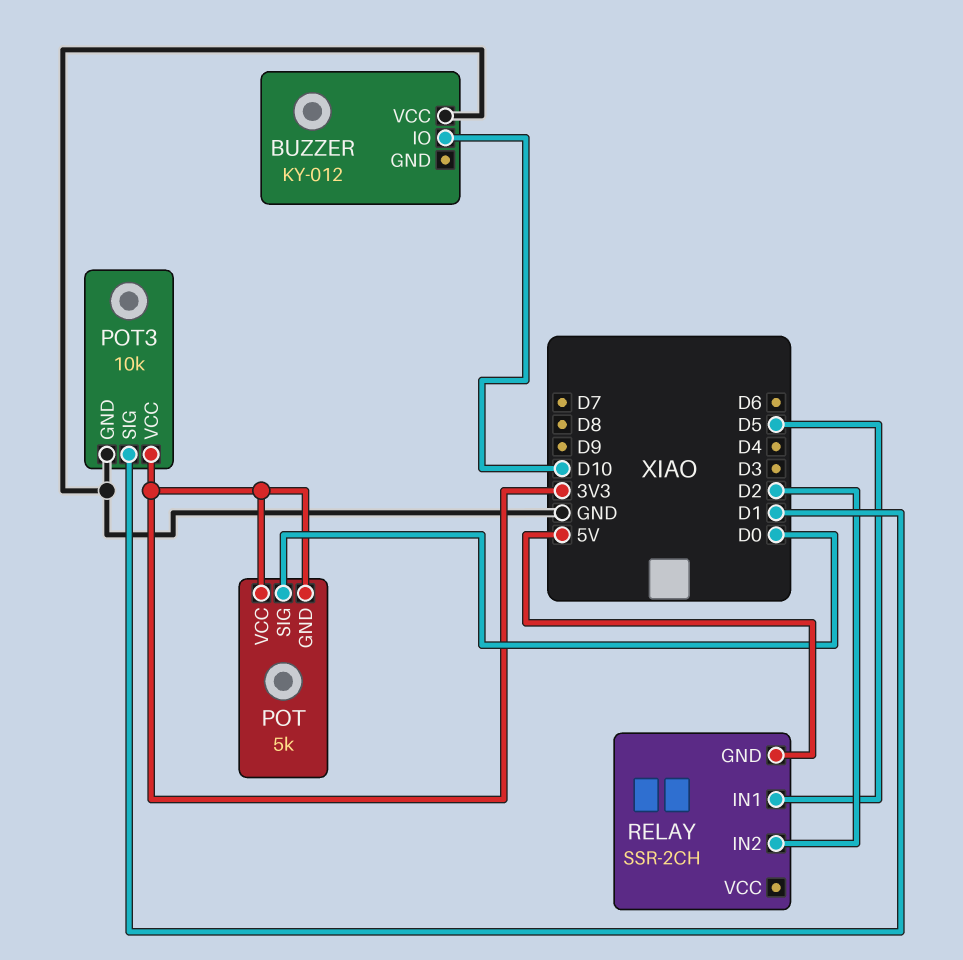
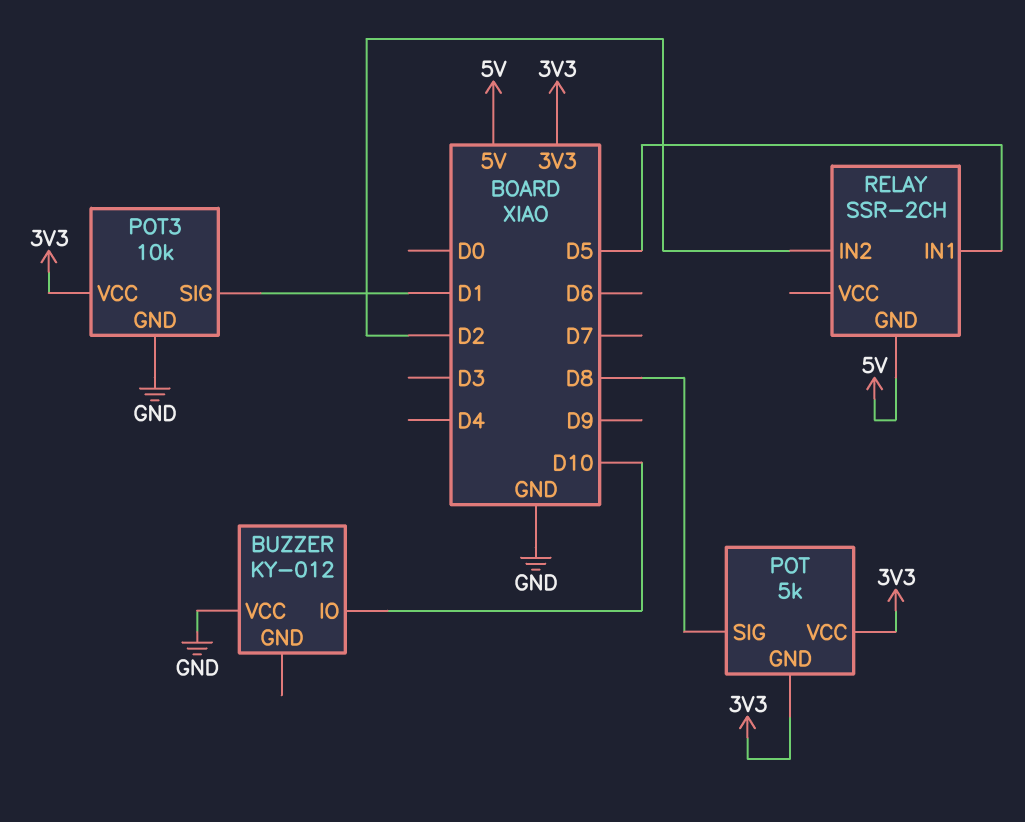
POT pin SIG: D0 -> D8

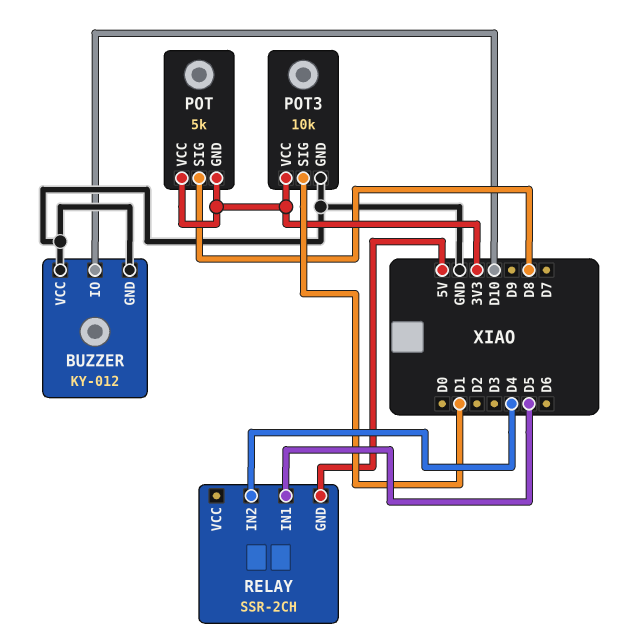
BUZZER pin GND: none -> GND
RELAY pin IN2: D2 -> D4

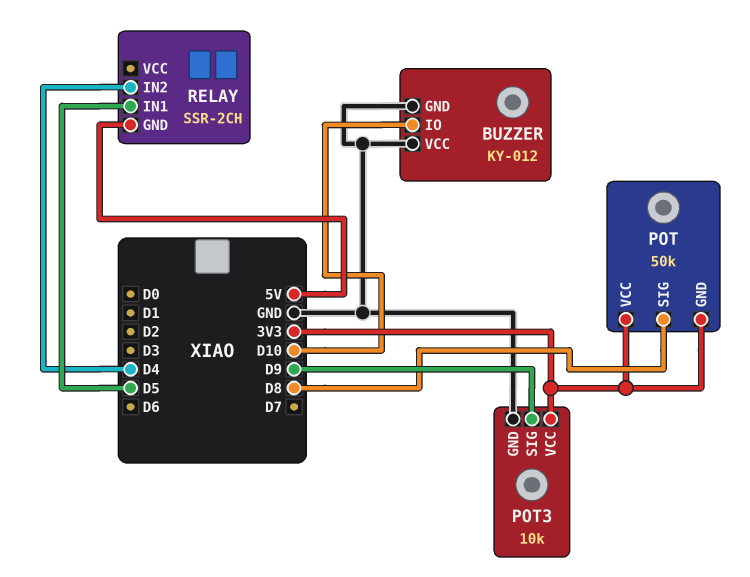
POT: 5k -> 50k
POT3 pin SIG: D1 -> D9

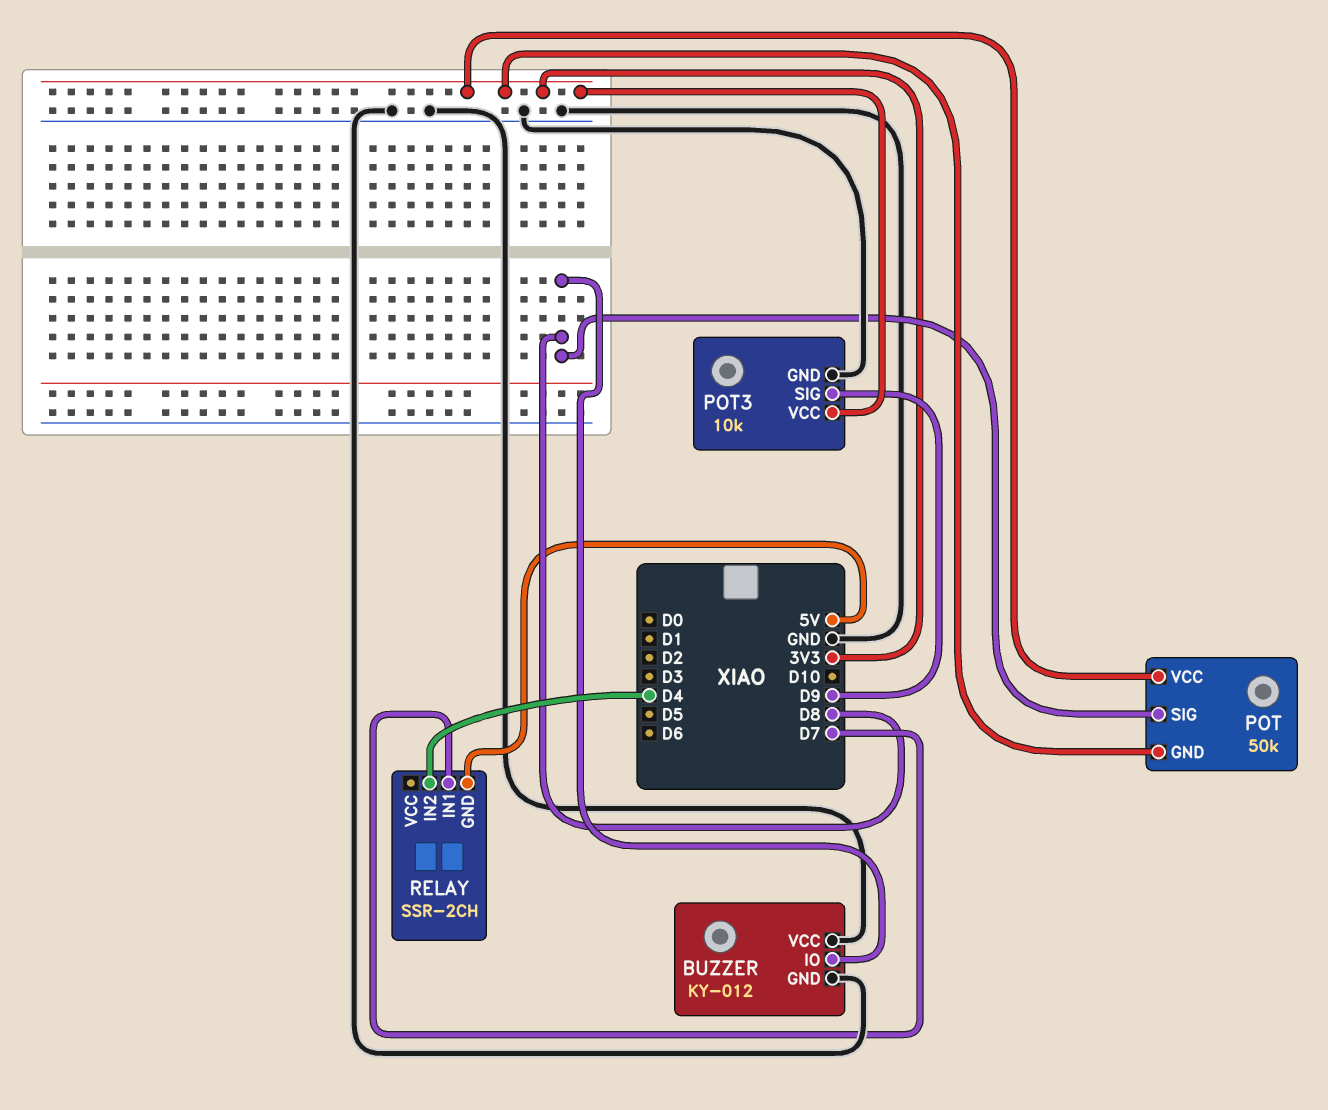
BUZZER pin IO: D10 -> D8
RELAY pin IN1: D5 -> D7

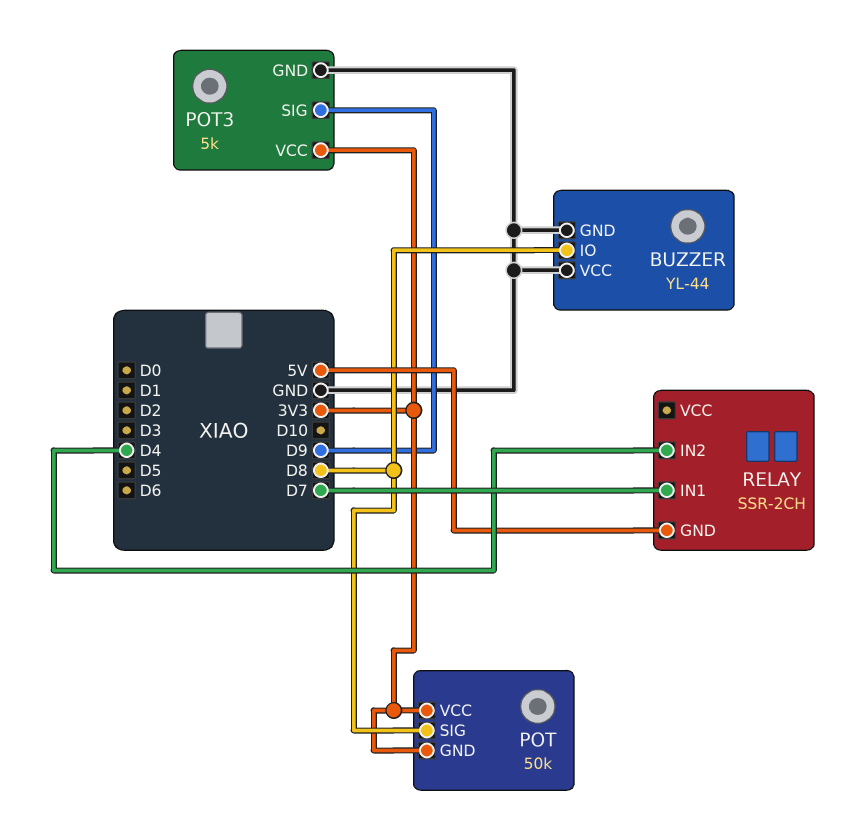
BUZZER: KY-012 -> YL-44
POT3: 10k -> 5k

